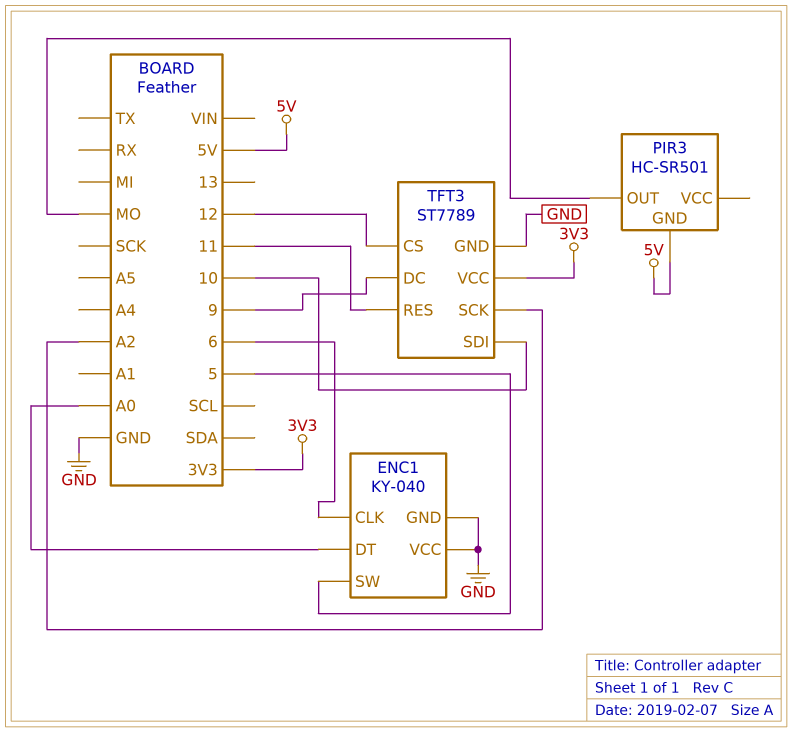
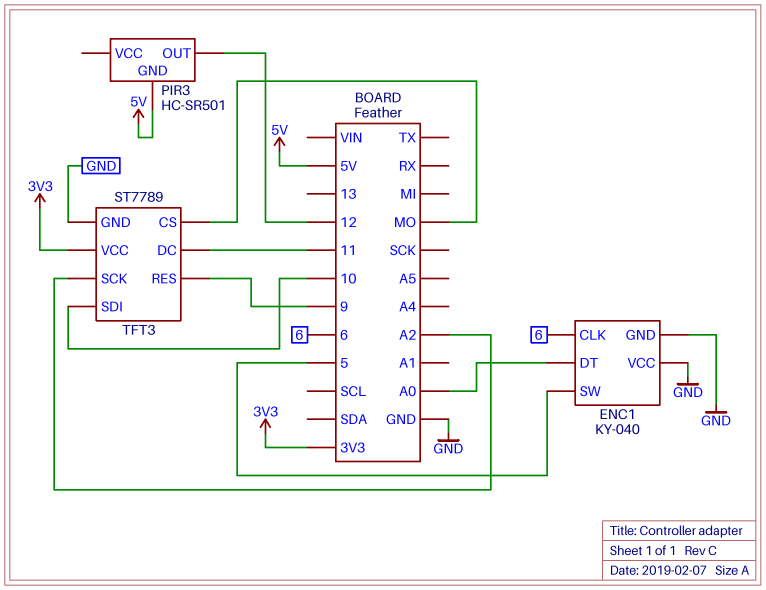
PIR3 pin OUT: MO -> 12
TFT3 pin CS: 12 -> MO
TFT3 pin DC: 9 -> 11
TFT3 pin RES: 11 -> 9

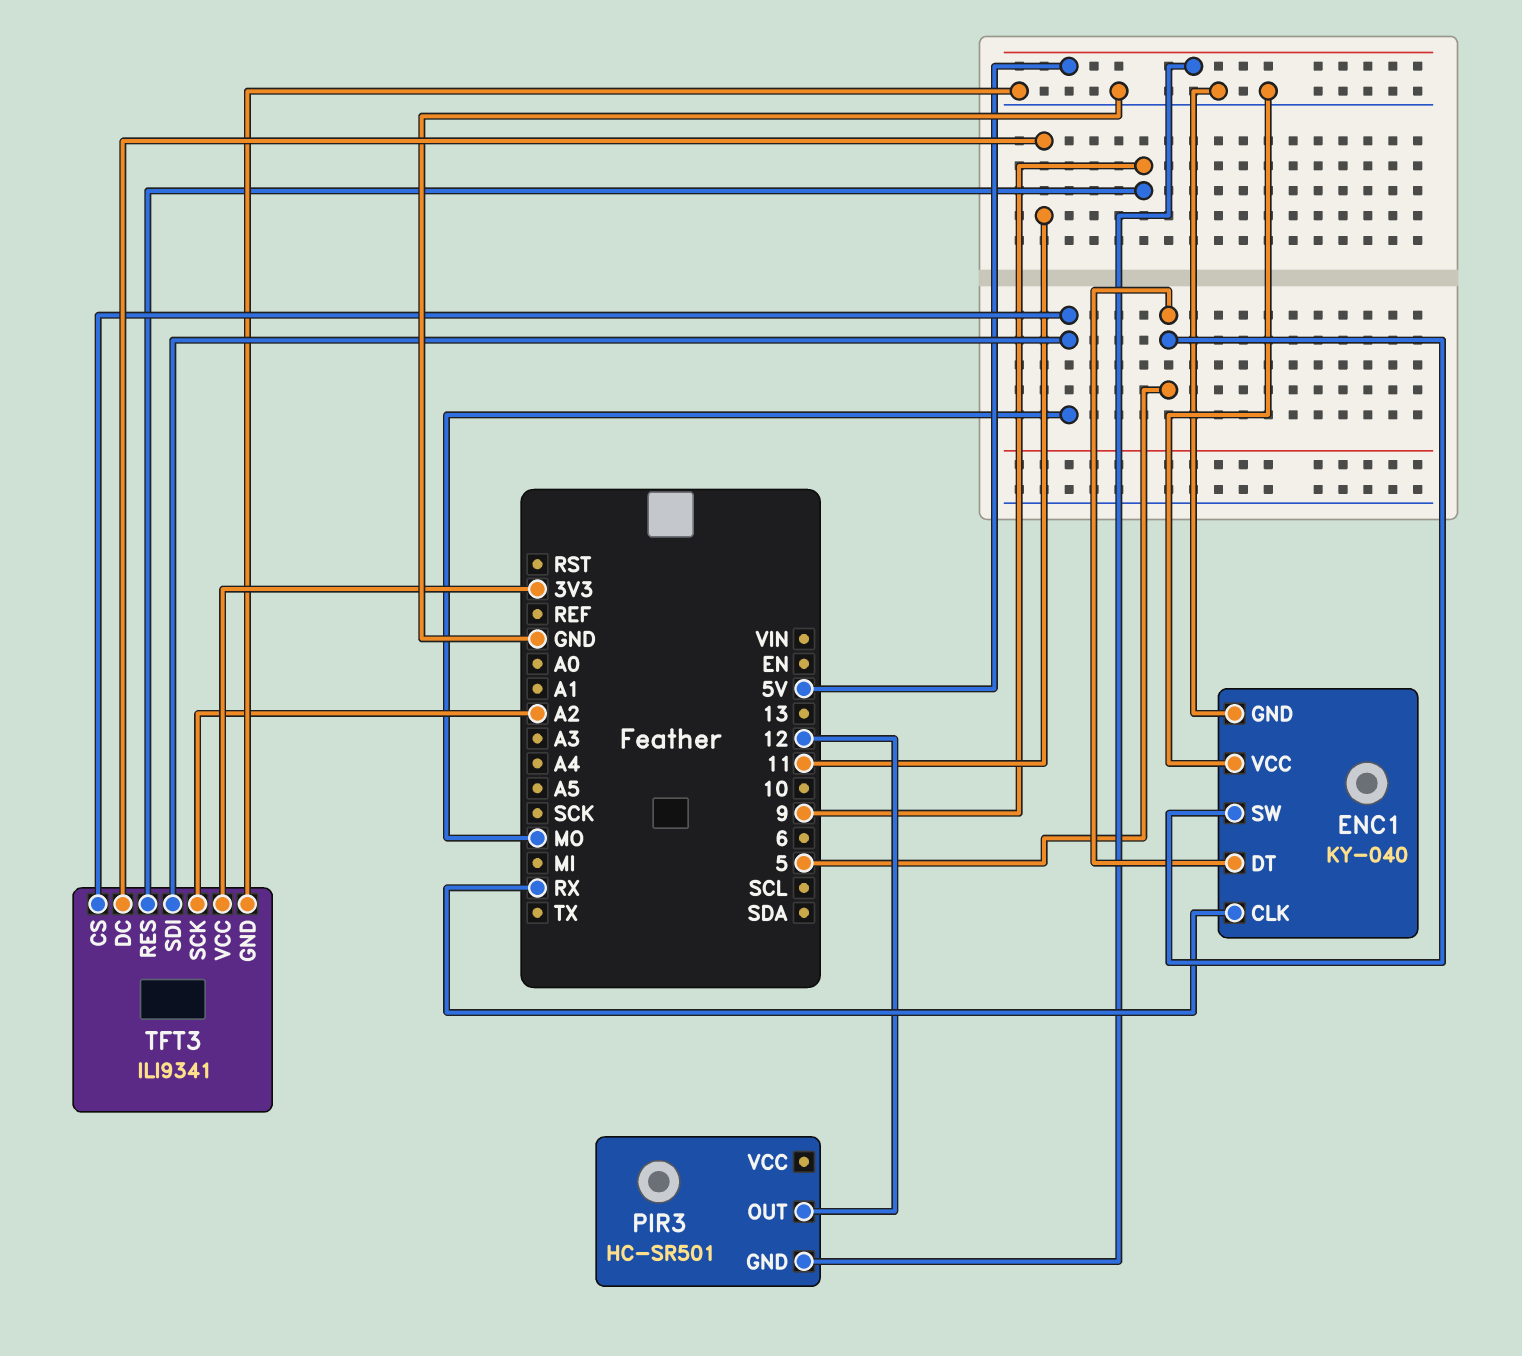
ENC1 pin CLK: 6 -> RX
ENC1 pin DT: A0 -> 5
TFT3: ST7789 -> ILI9341
TFT3 pin SDI: 10 -> MO

